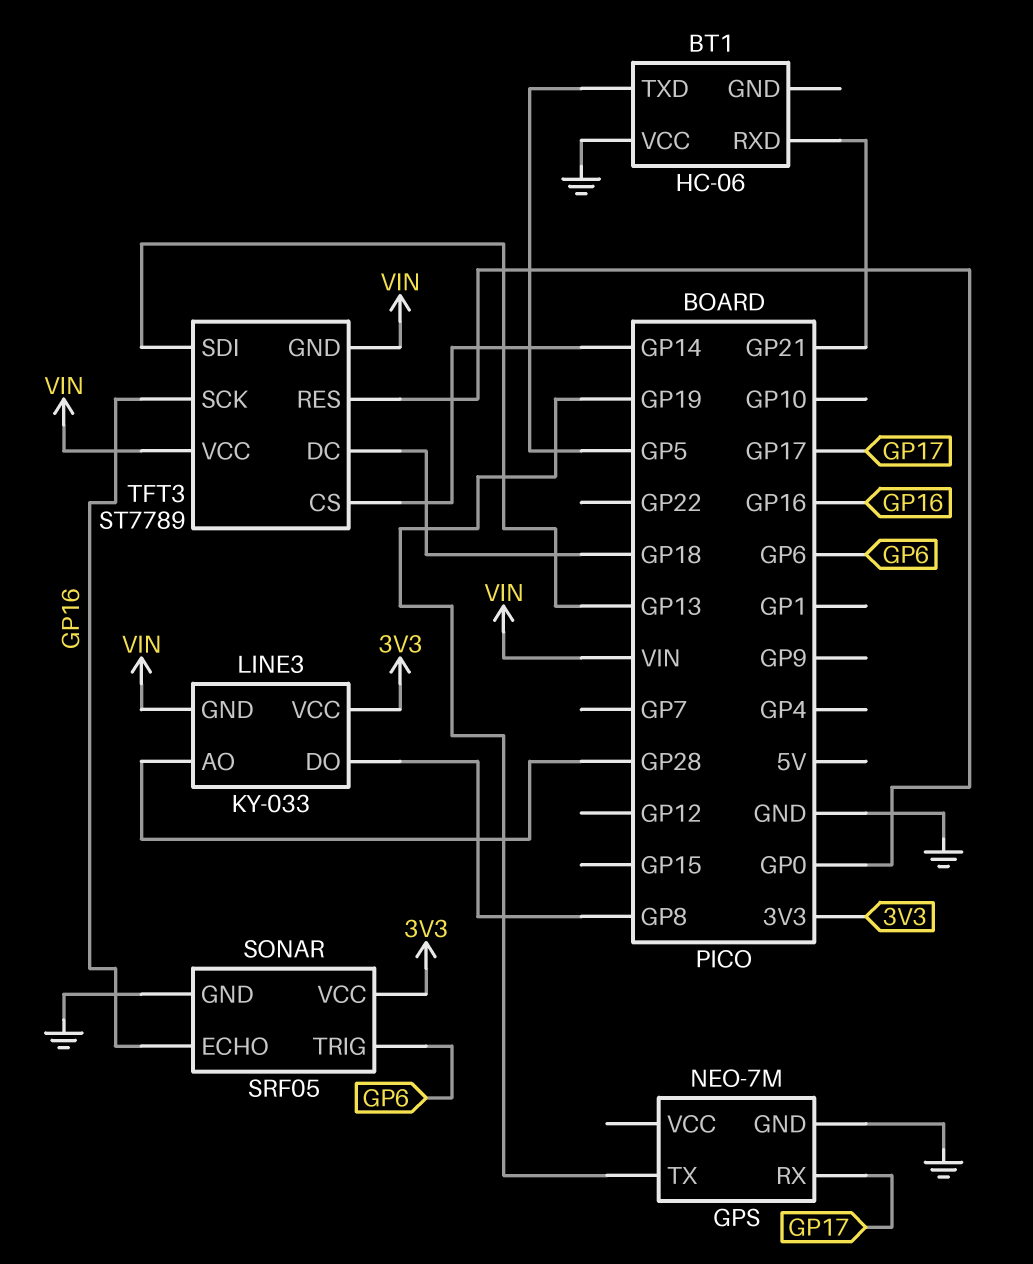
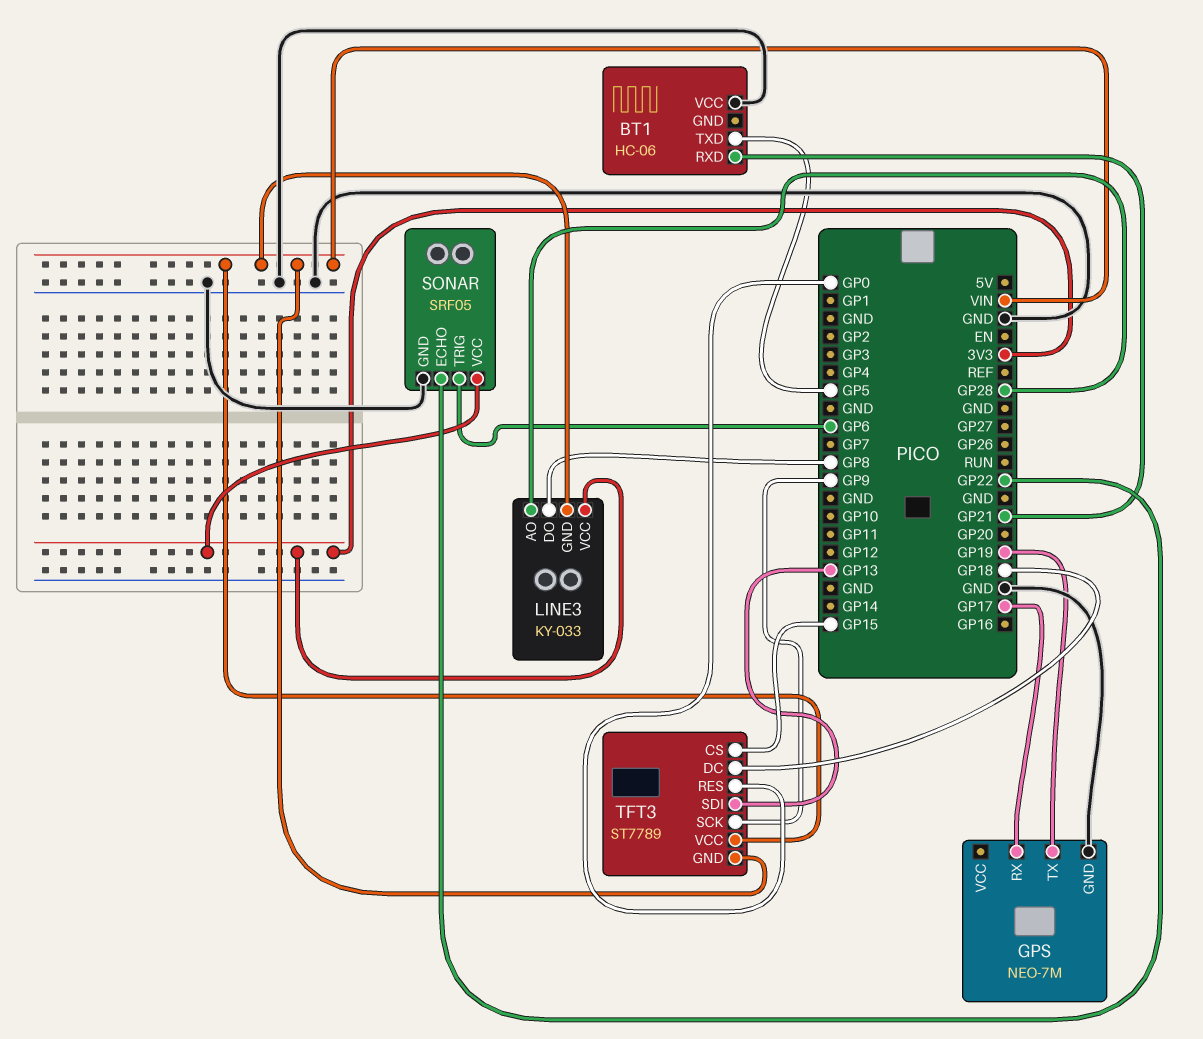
SONAR pin ECHO: GP16 -> GP22
TFT3 pin CS: GP14 -> GP15
TFT3 pin SCK: GP16 -> GP9

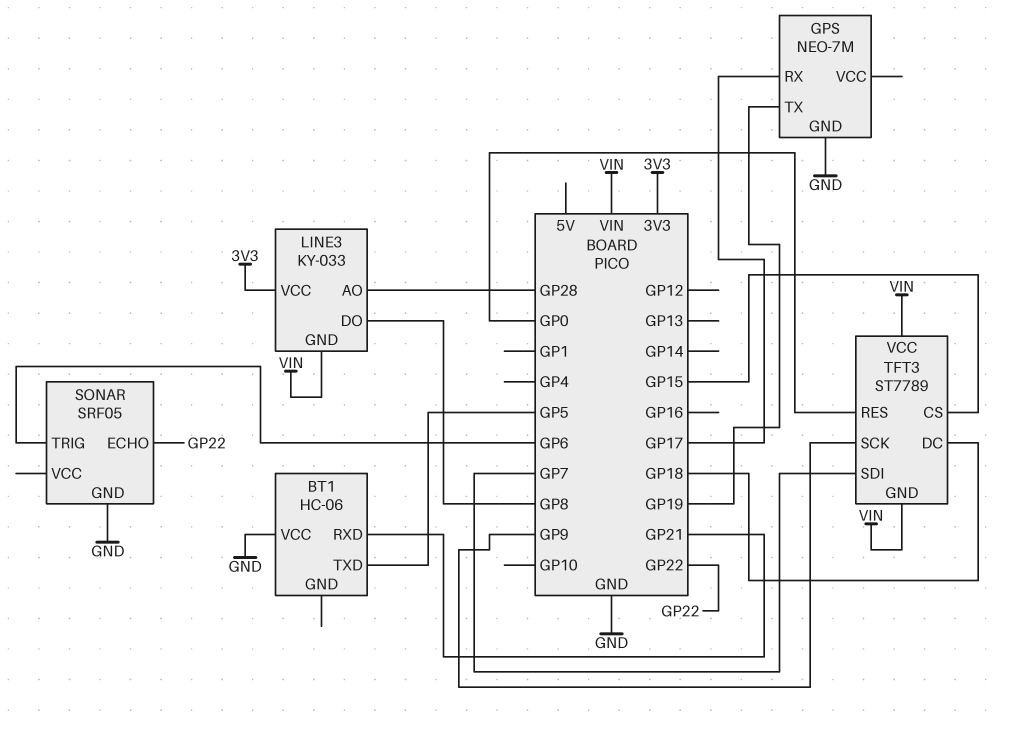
SONAR pin VCC: 3V3 -> none
TFT3 pin SDI: GP13 -> GP7

